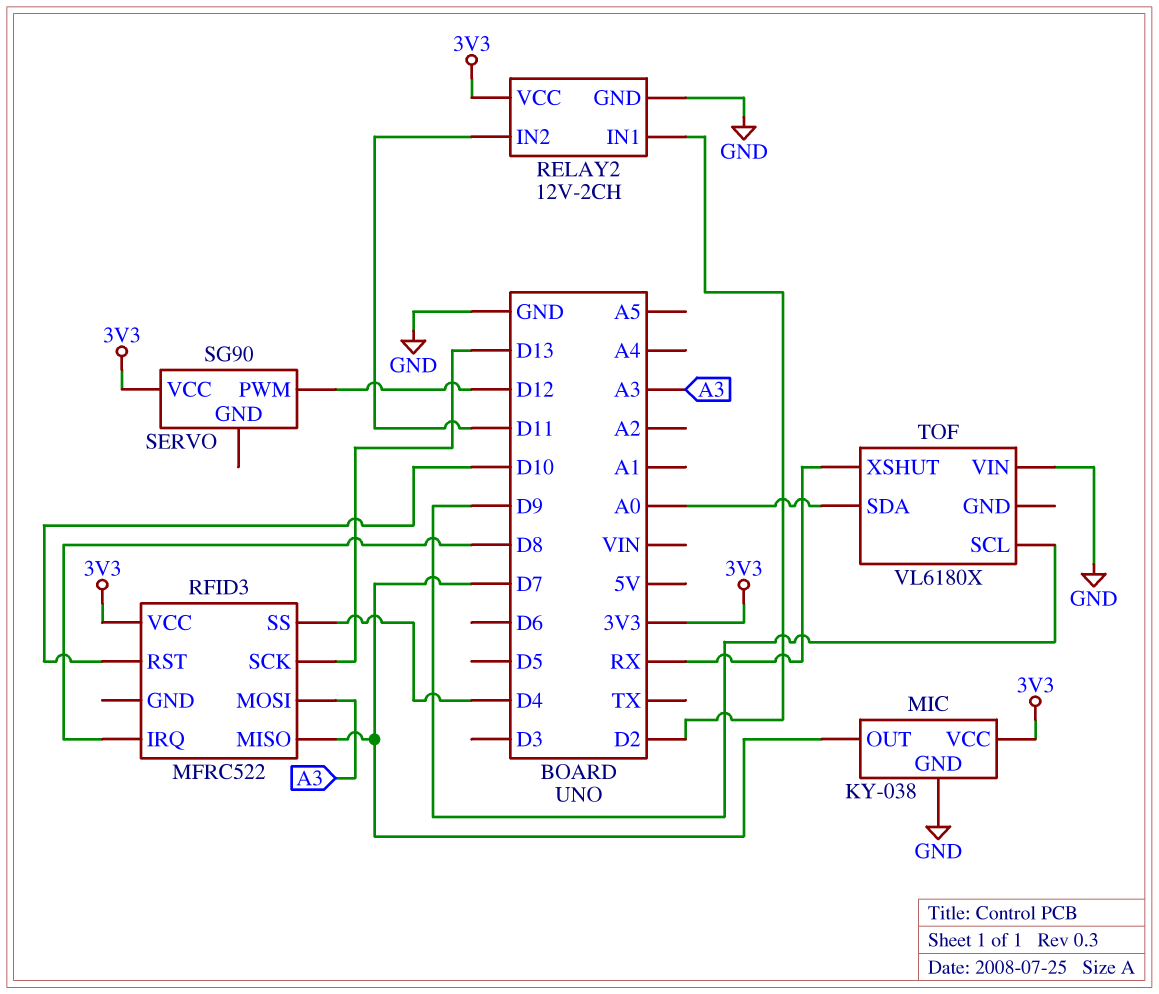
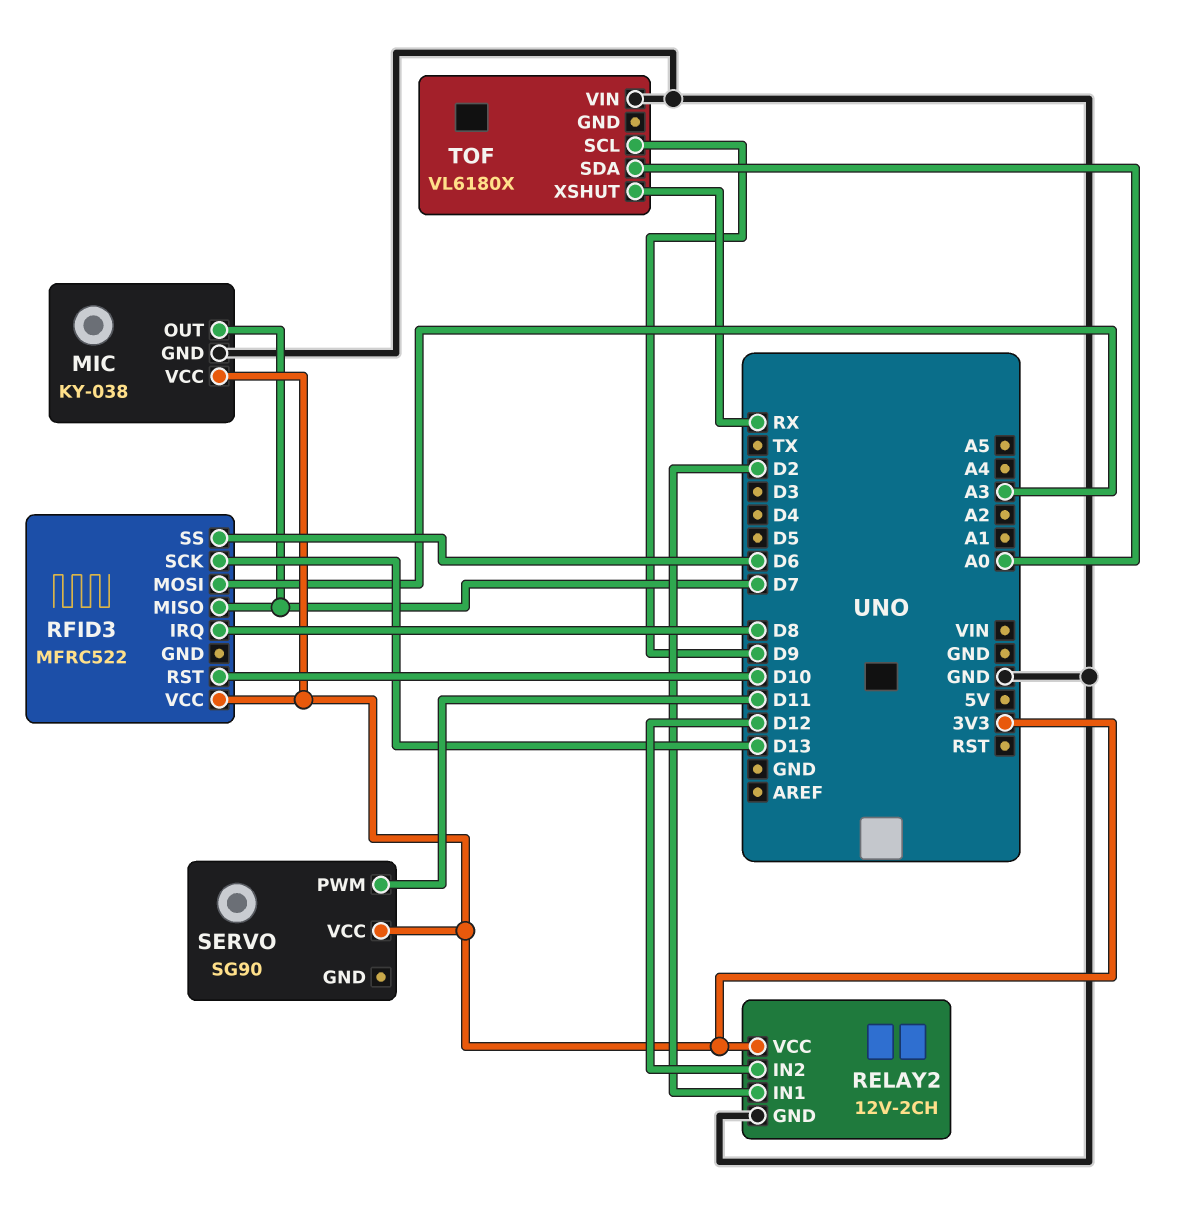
RELAY2 pin IN2: D11 -> D12
RFID3 pin SS: D4 -> D6
SERVO pin PWM: D12 -> D11

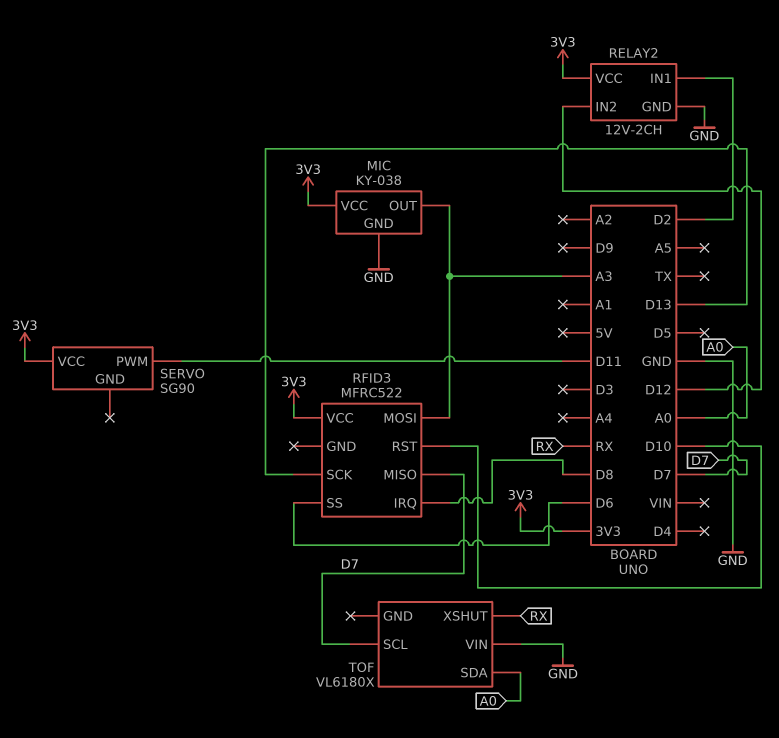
MIC pin OUT: D7 -> A3
TOF pin SCL: D9 -> D7

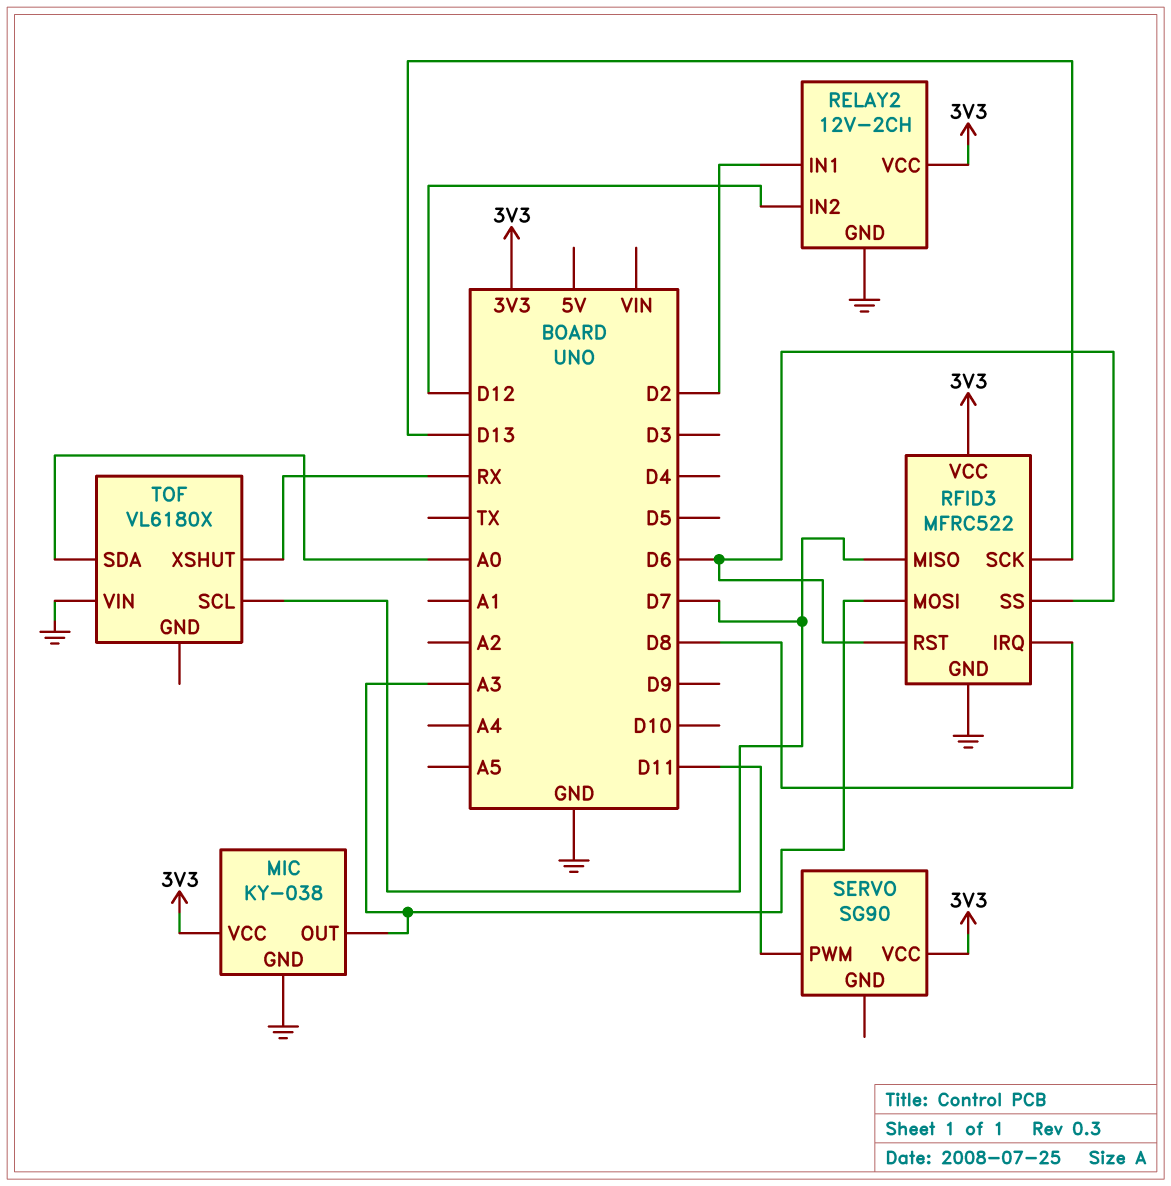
RFID3 pin GND: none -> GND
RFID3 pin RST: D10 -> D6

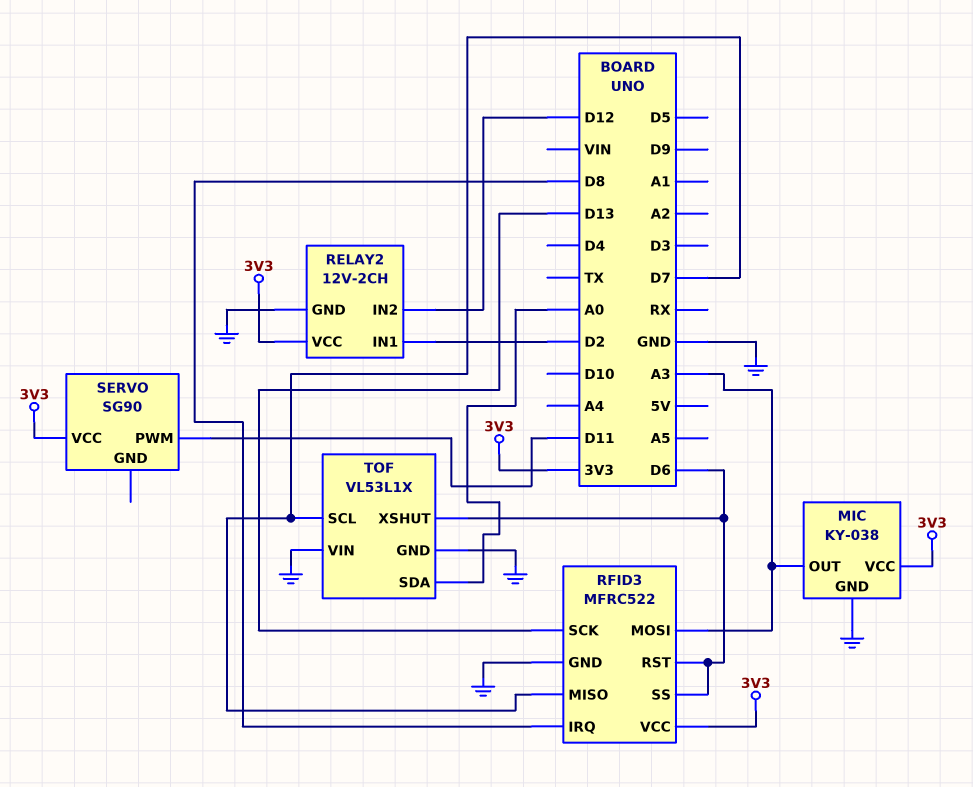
TOF: VL6180X -> VL53L1X
TOF pin GND: none -> GND
TOF pin XSHUT: RX -> D6

